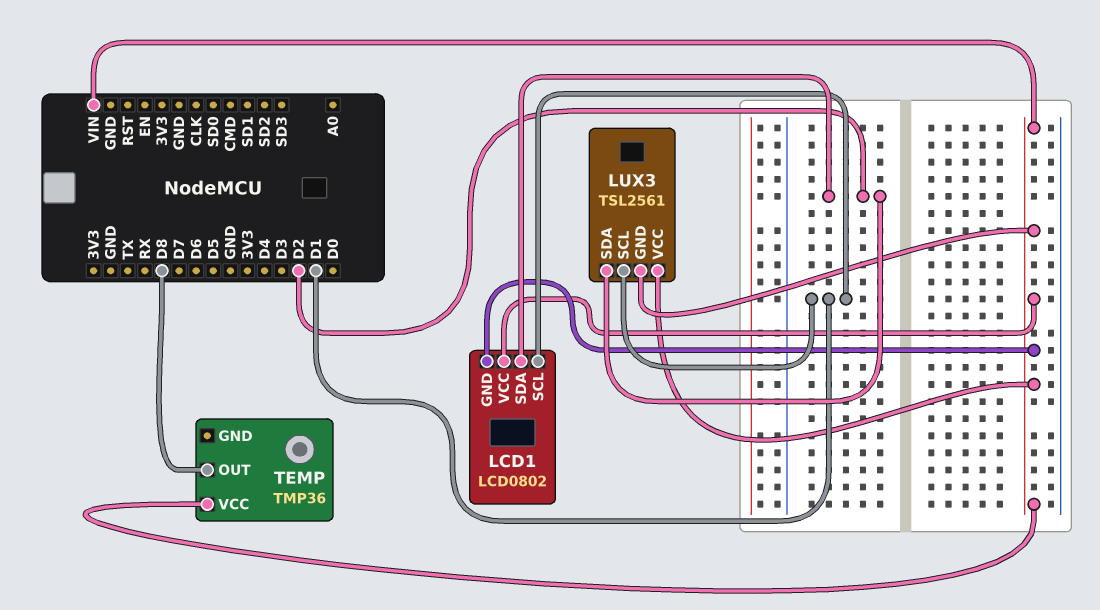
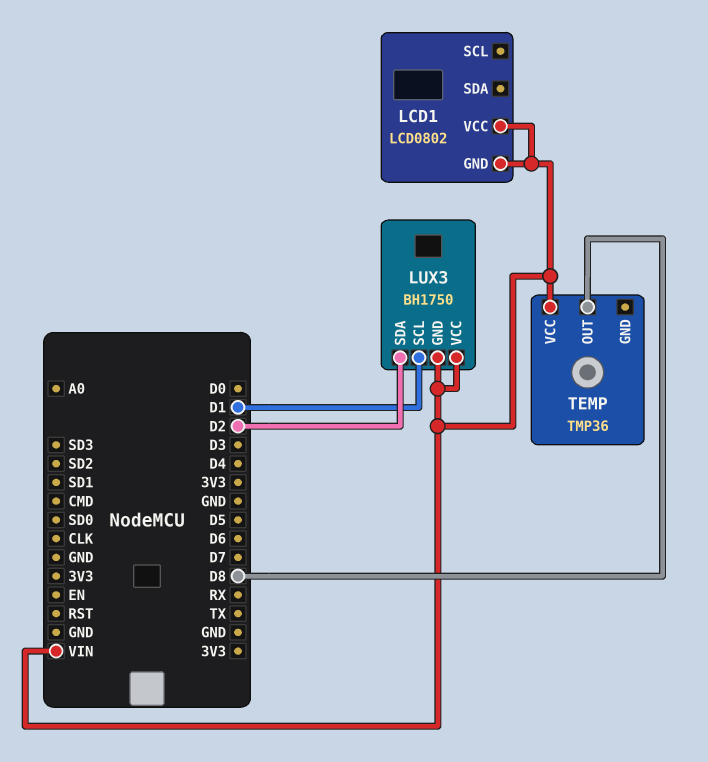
LCD1 pin SCL: D1 -> none
LCD1 pin SDA: D2 -> none
LUX3: TSL2561 -> BH1750

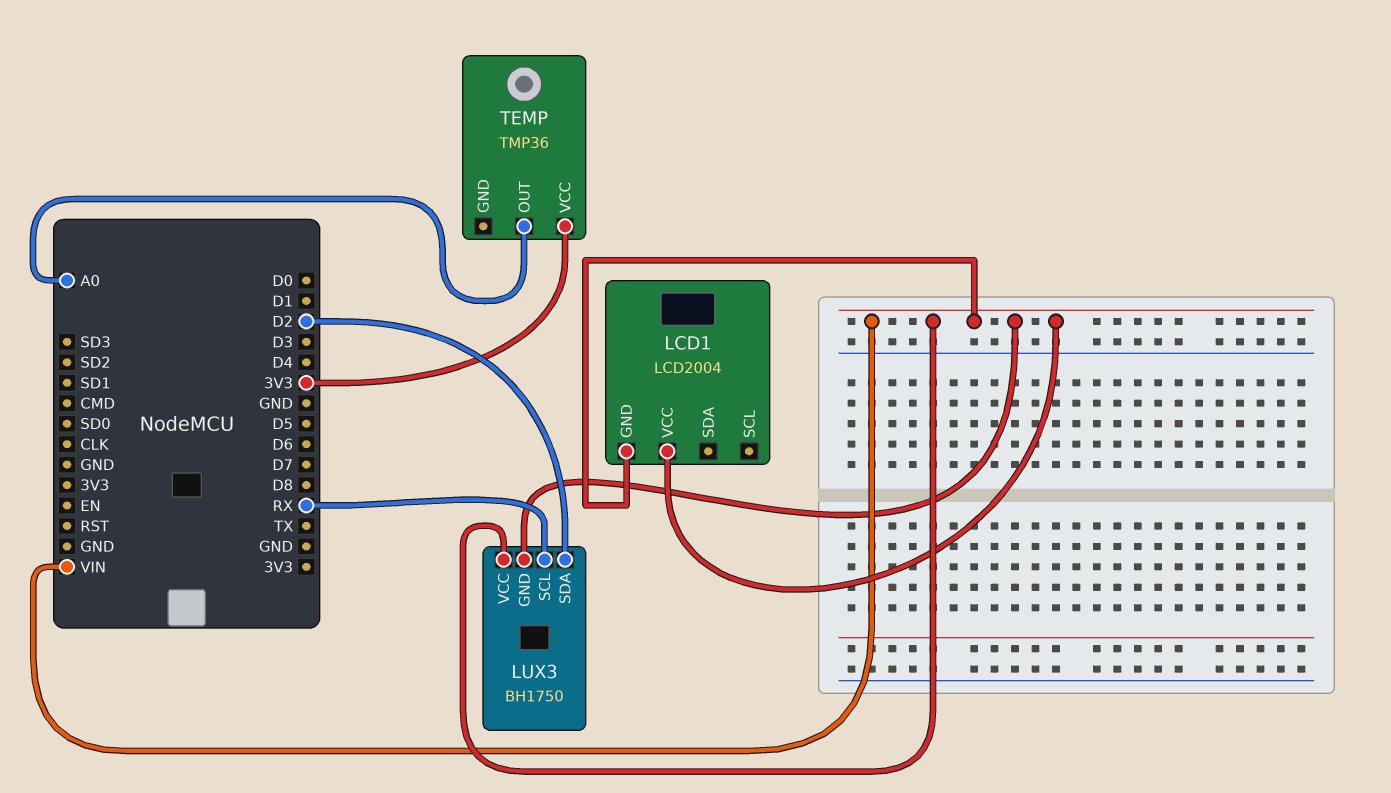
LCD1: LCD0802 -> LCD2004
LUX3 pin SCL: D1 -> RX
TEMP pin OUT: D8 -> A0
TEMP pin VCC: VIN -> 3V3

